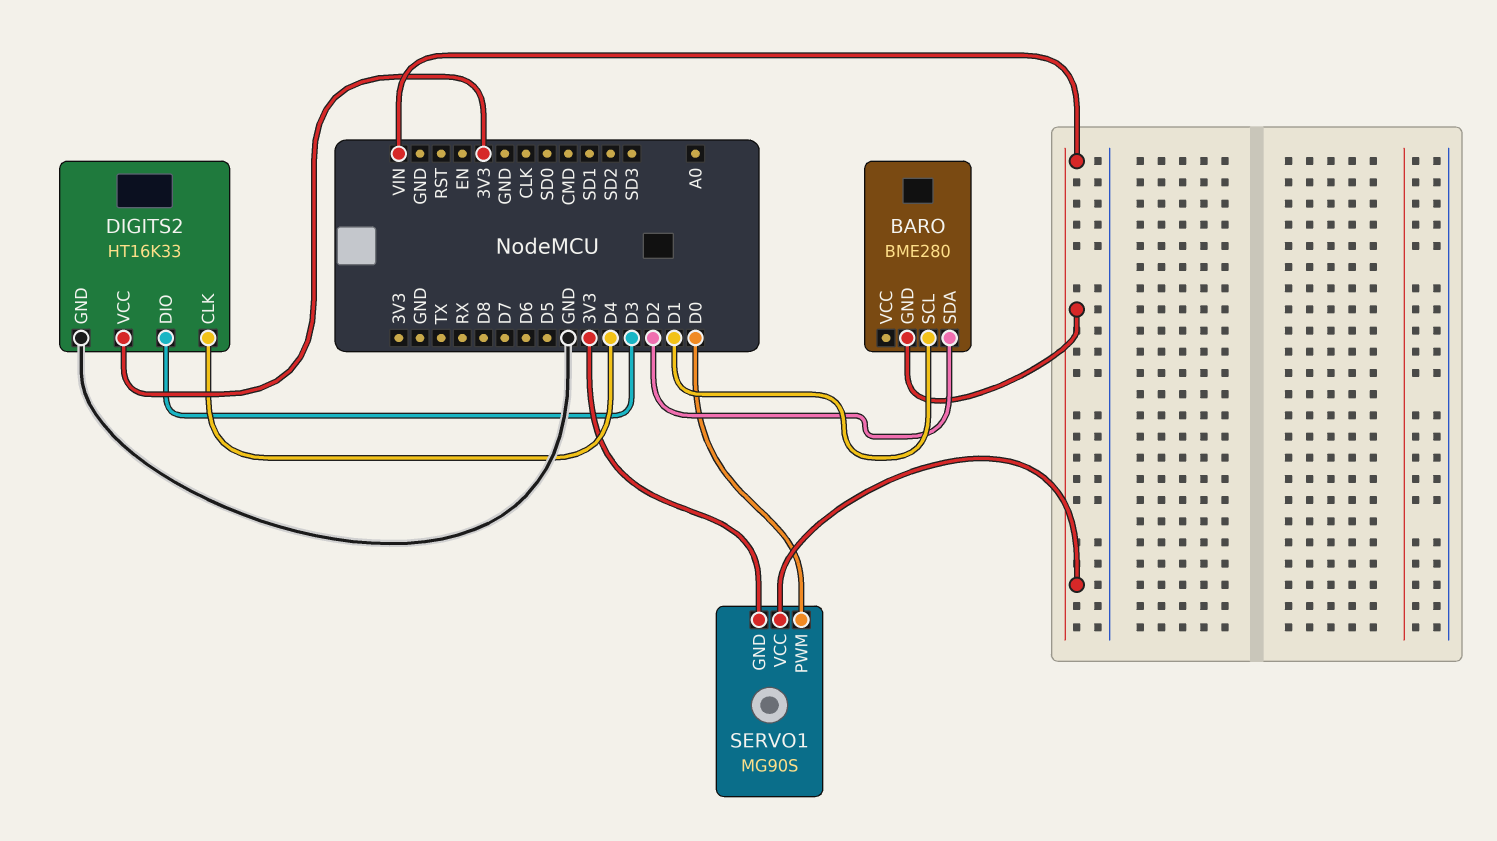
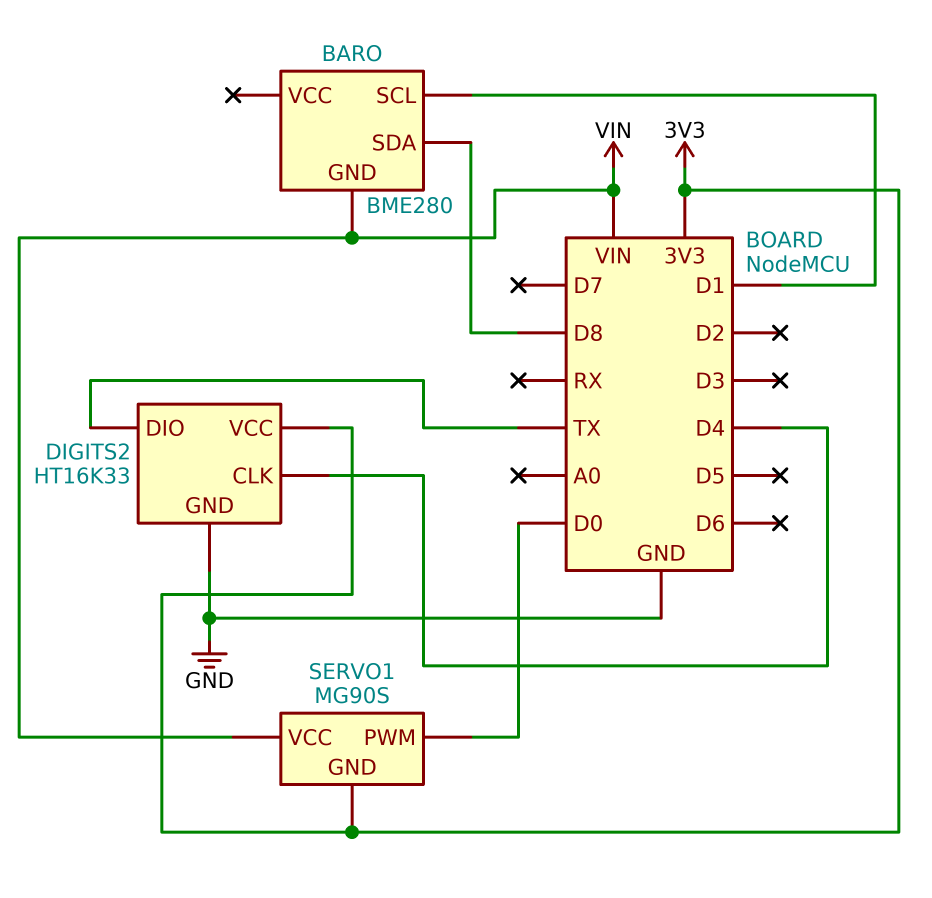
BARO pin SDA: D2 -> D8
DIGITS2 pin DIO: D3 -> TX

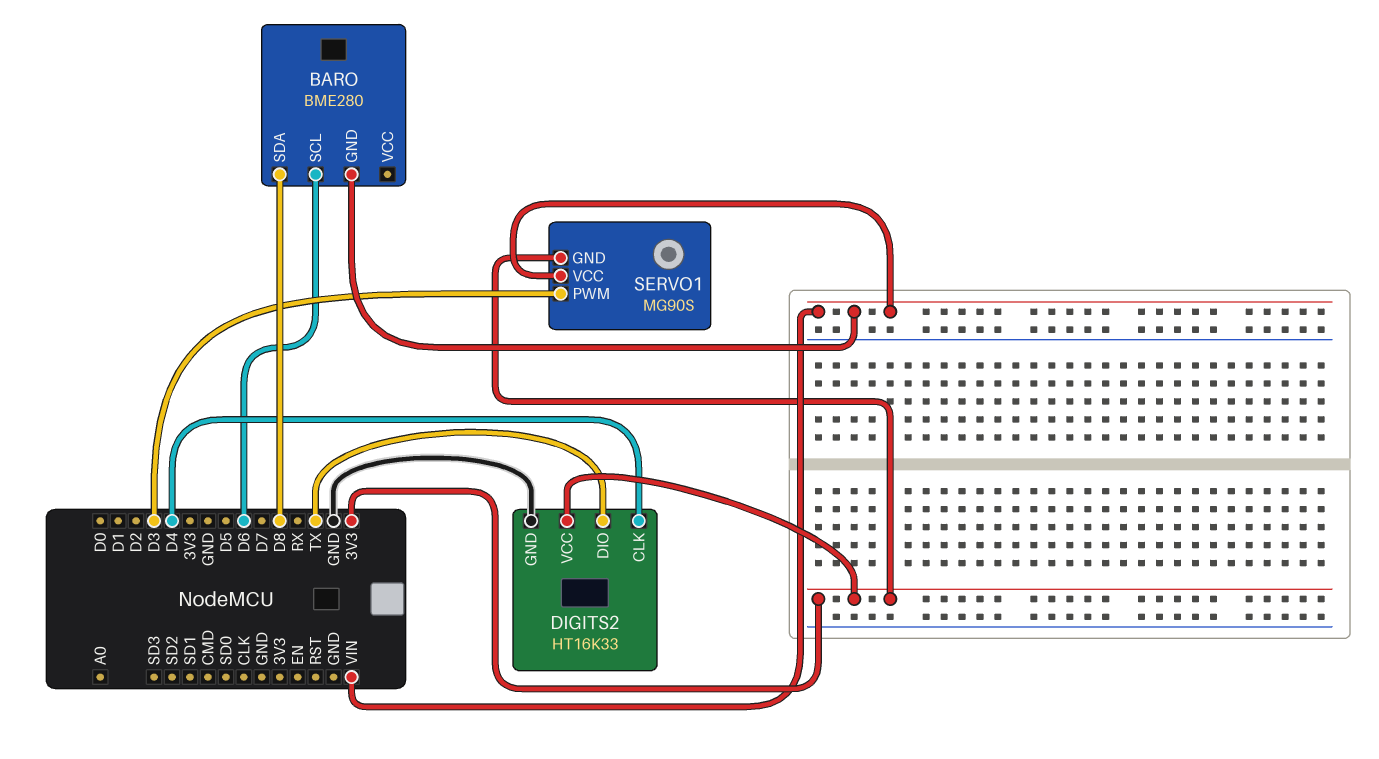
BARO pin SCL: D1 -> D6
SERVO1 pin PWM: D0 -> D3

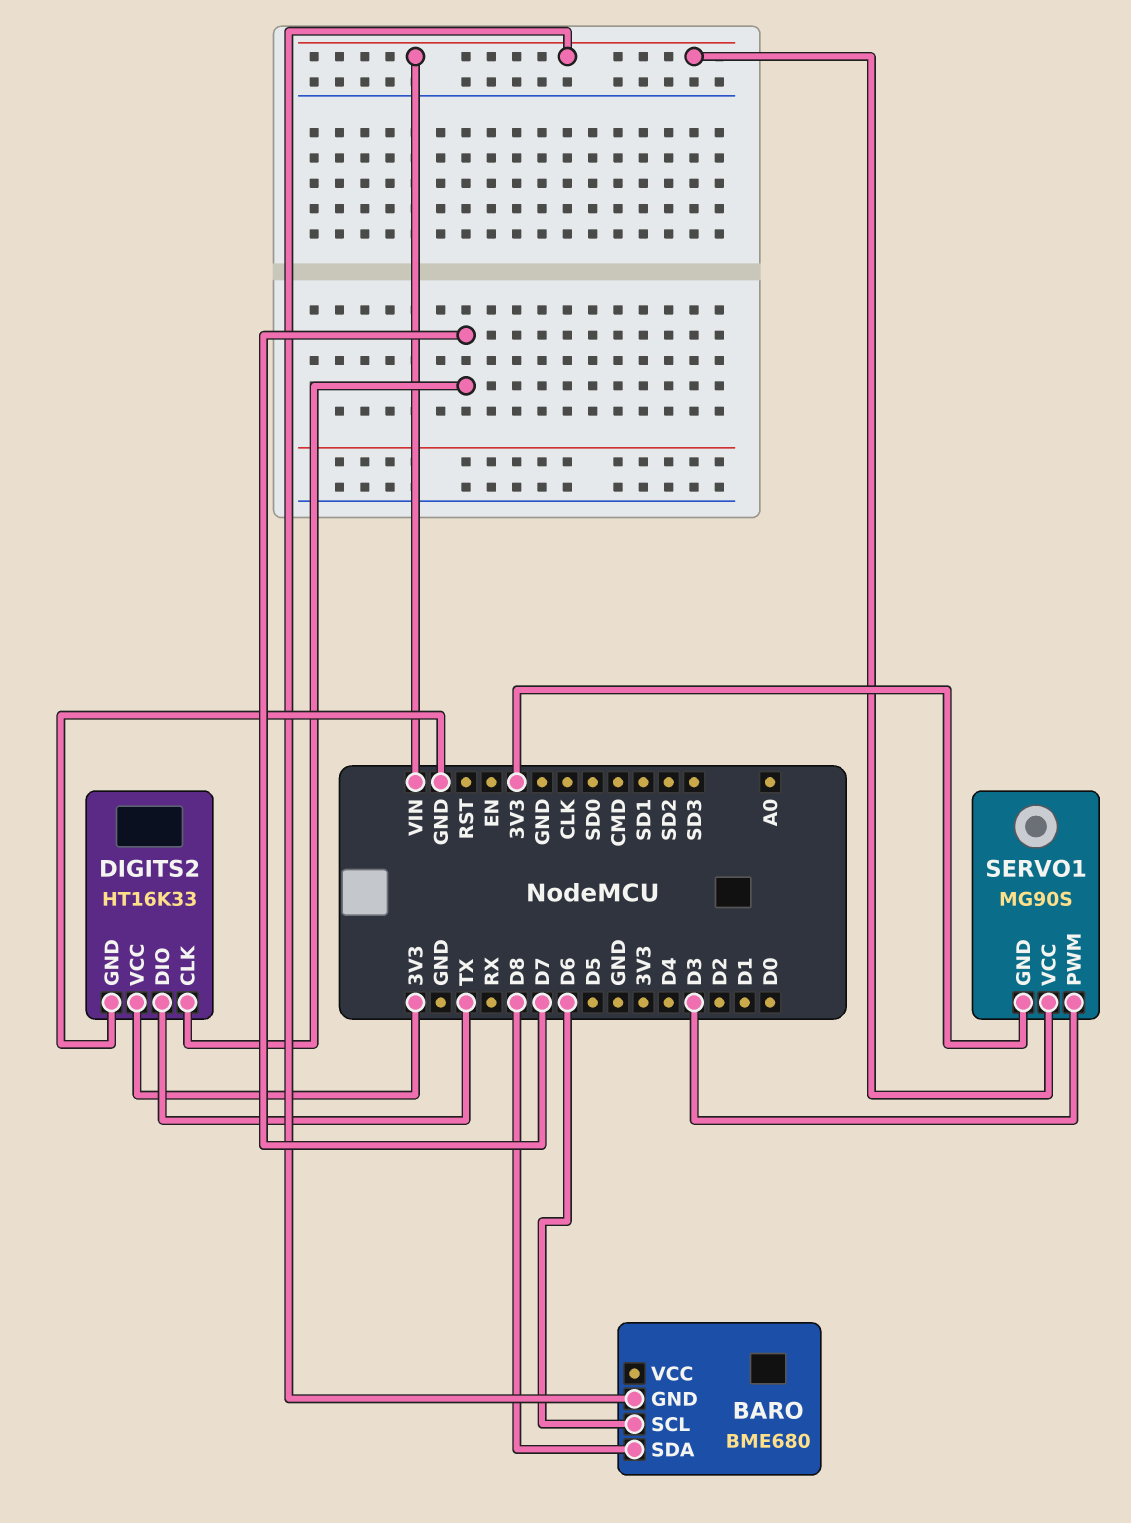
BARO: BME280 -> BME680
DIGITS2 pin CLK: D4 -> D7

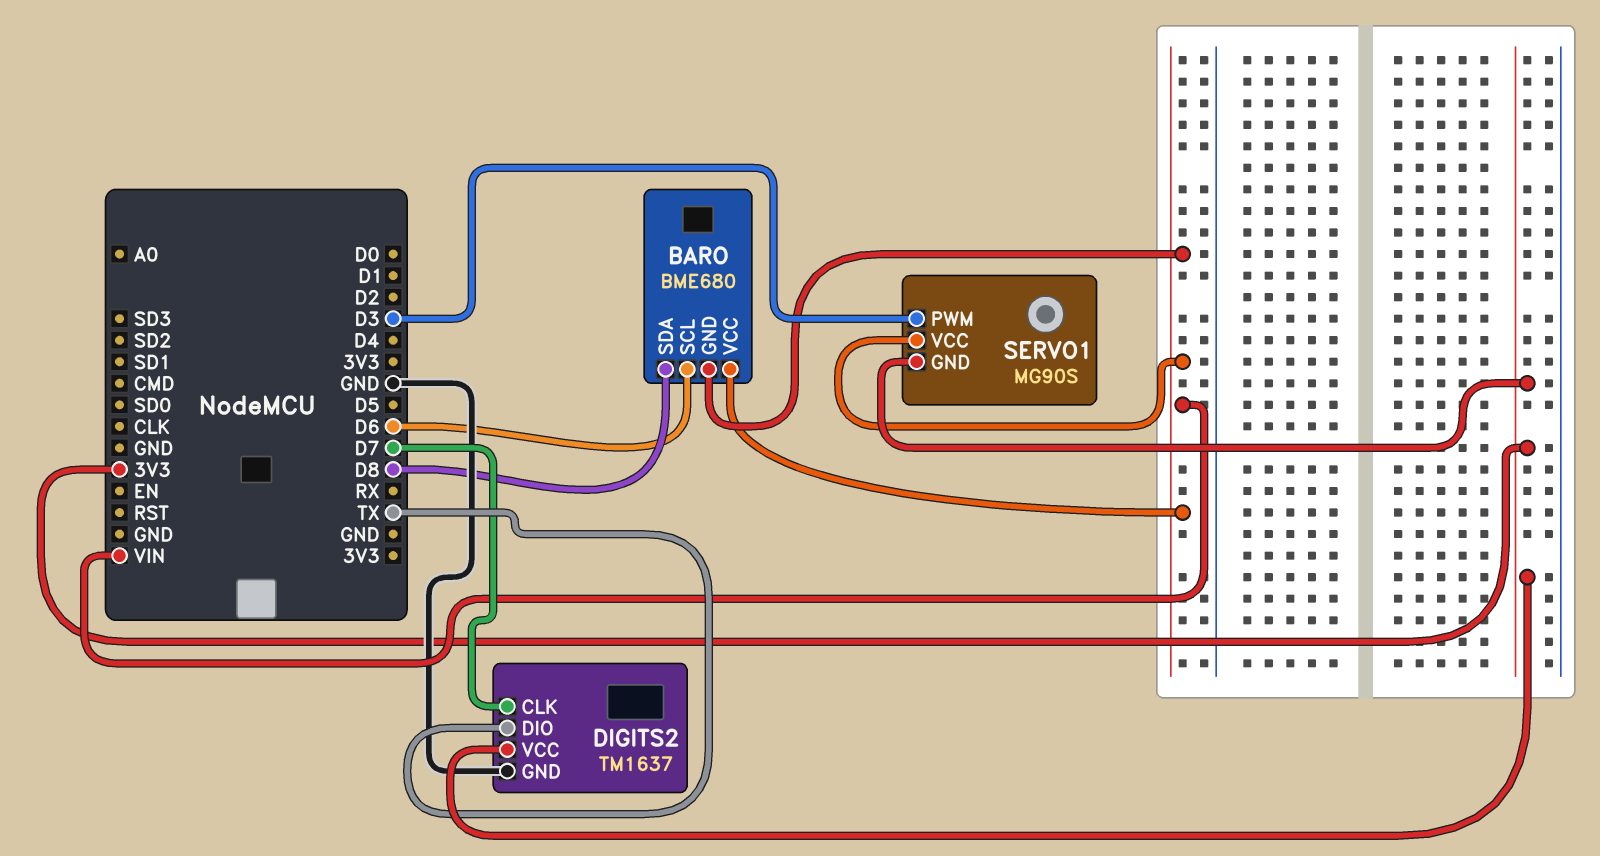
BARO pin VCC: none -> VIN
DIGITS2: HT16K33 -> TM1637

